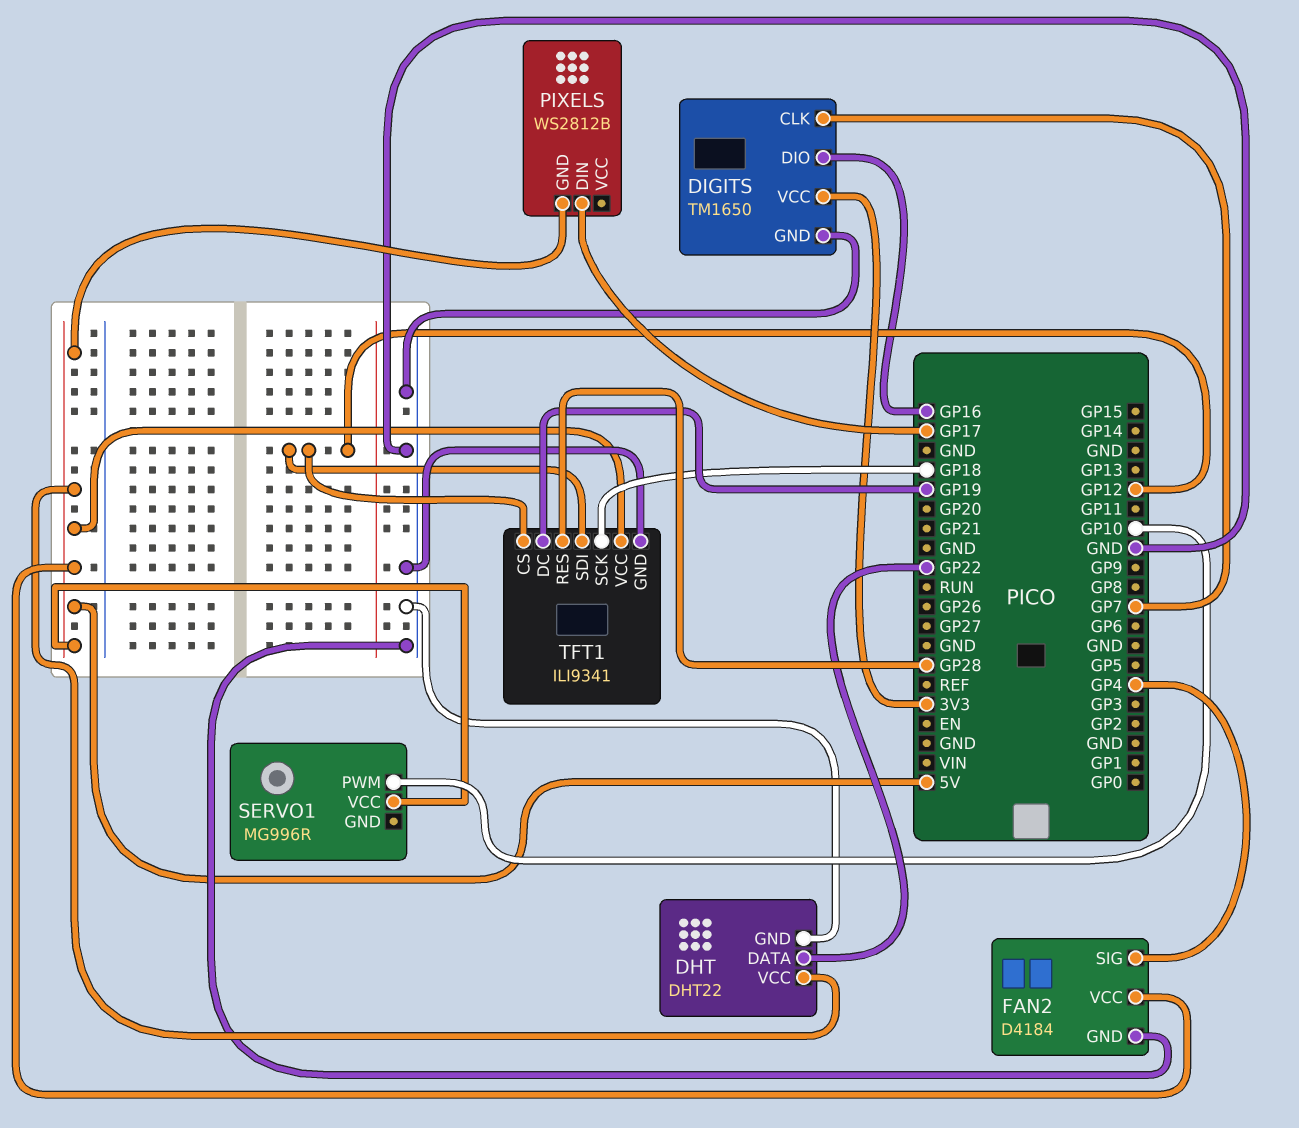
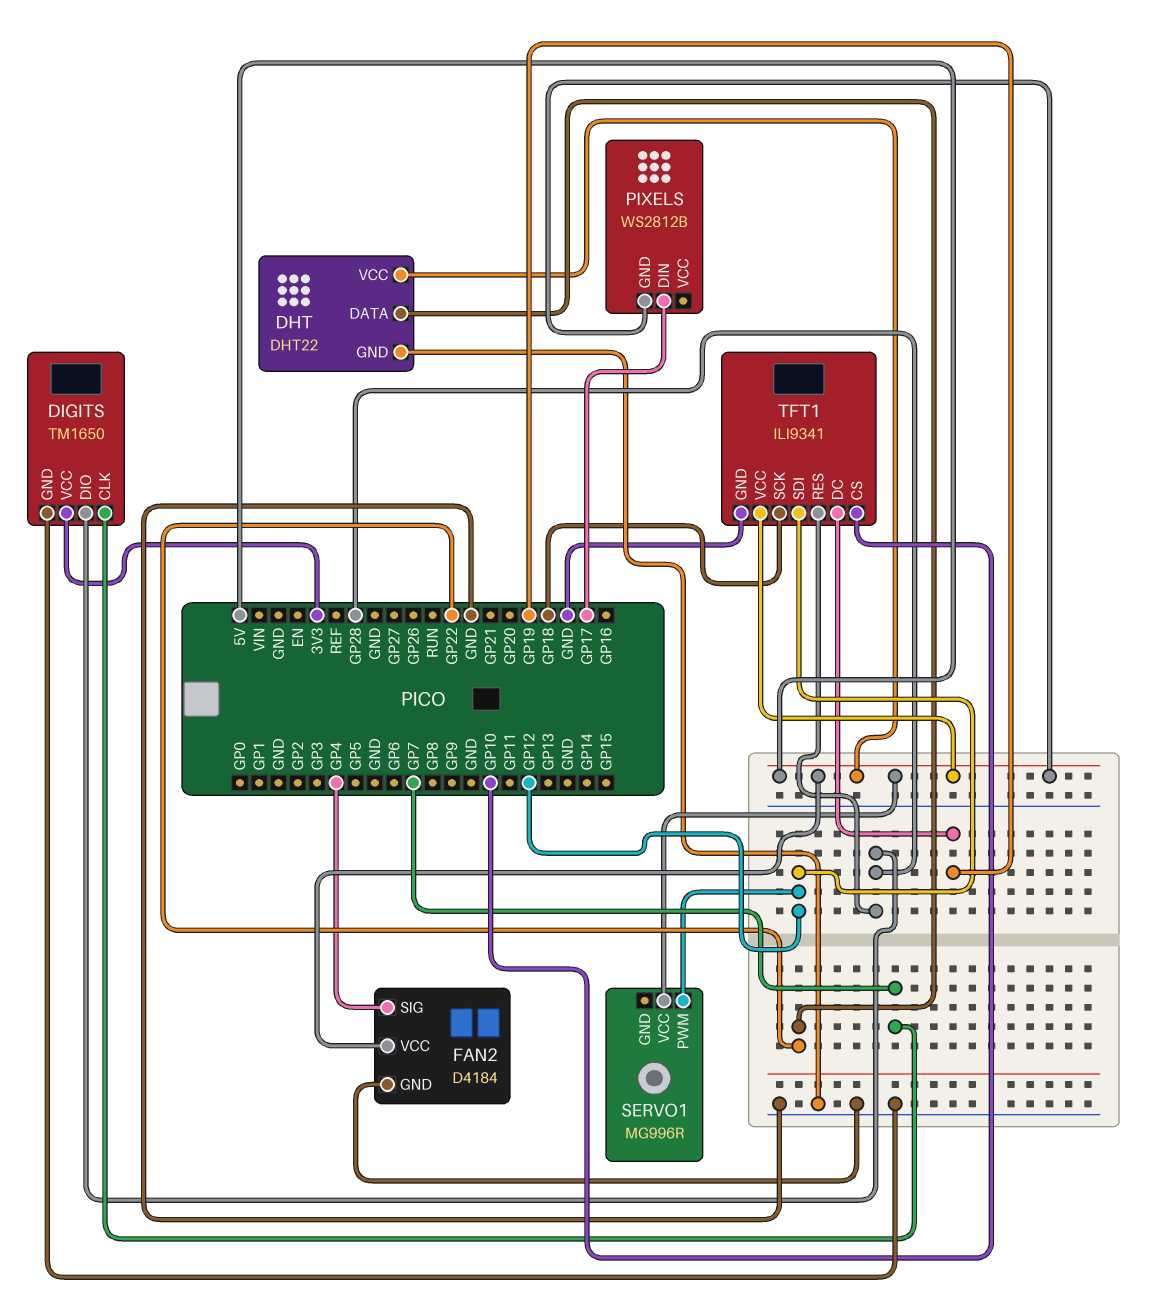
DIGITS pin DIO: GP16 -> GP28
SERVO1 pin PWM: GP10 -> GP12
TFT1 pin CS: GP12 -> GP10

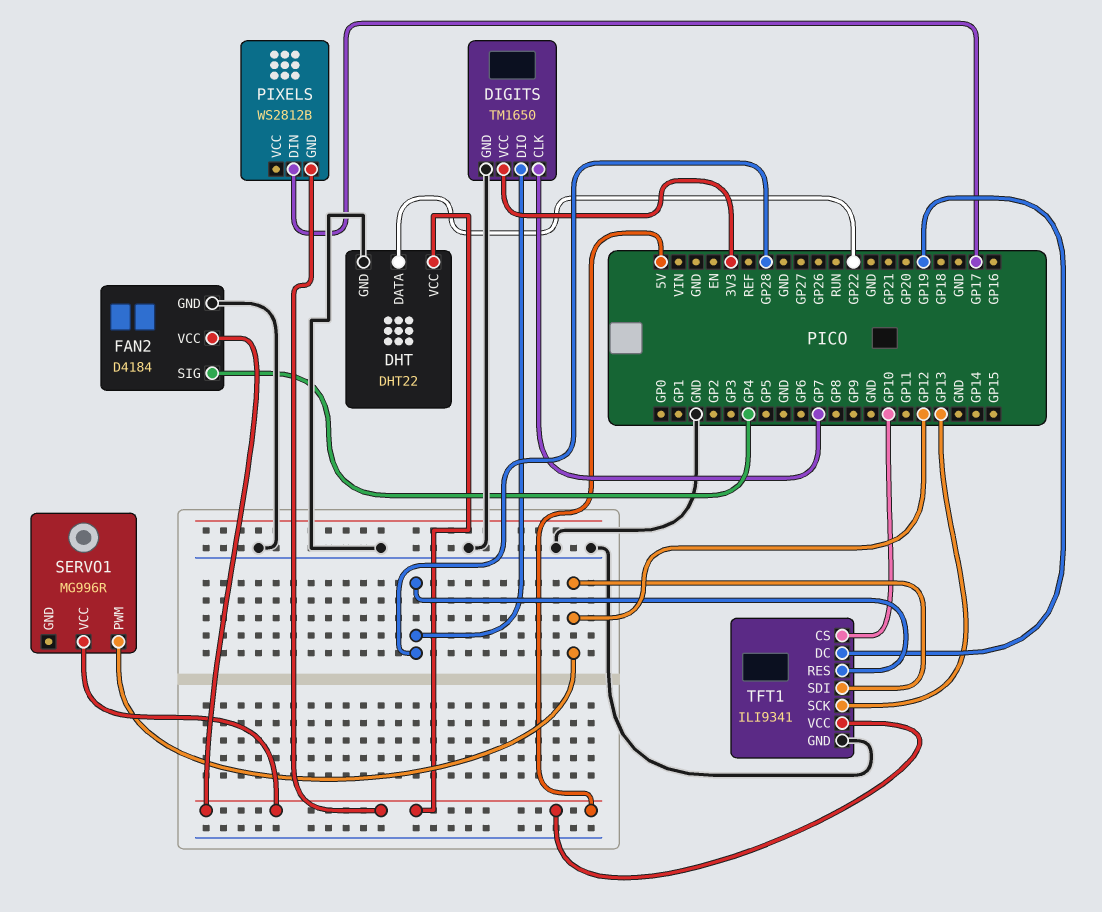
TFT1 pin SCK: GP18 -> GP13

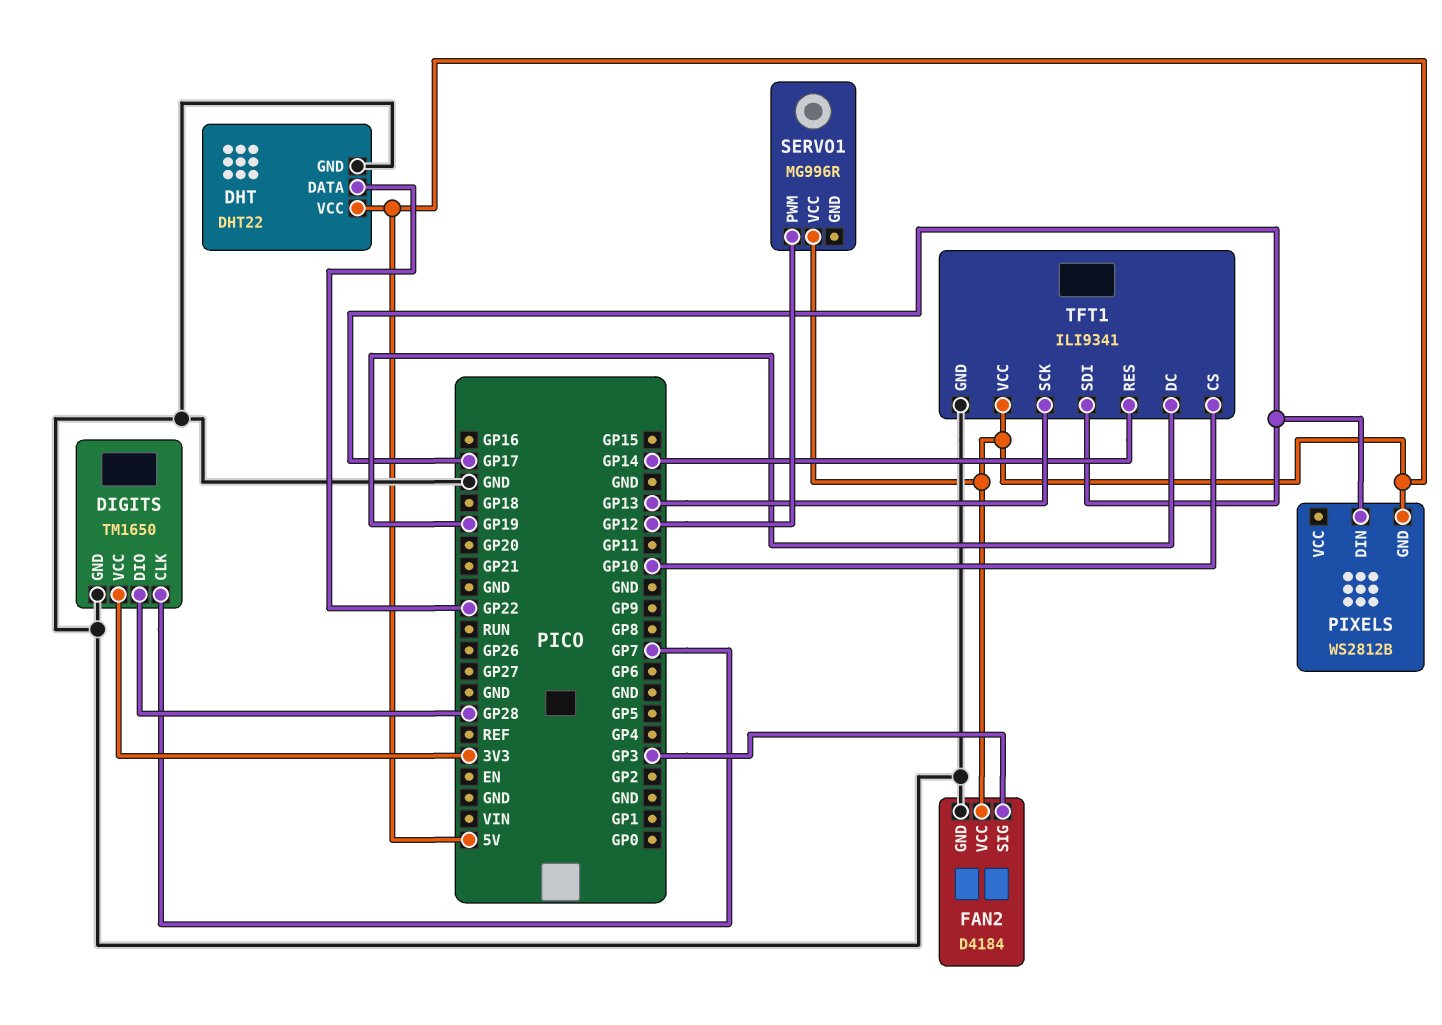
FAN2 pin SIG: GP4 -> GP3
TFT1 pin RES: GP28 -> GP14
TFT1 pin SDI: GP12 -> GP17

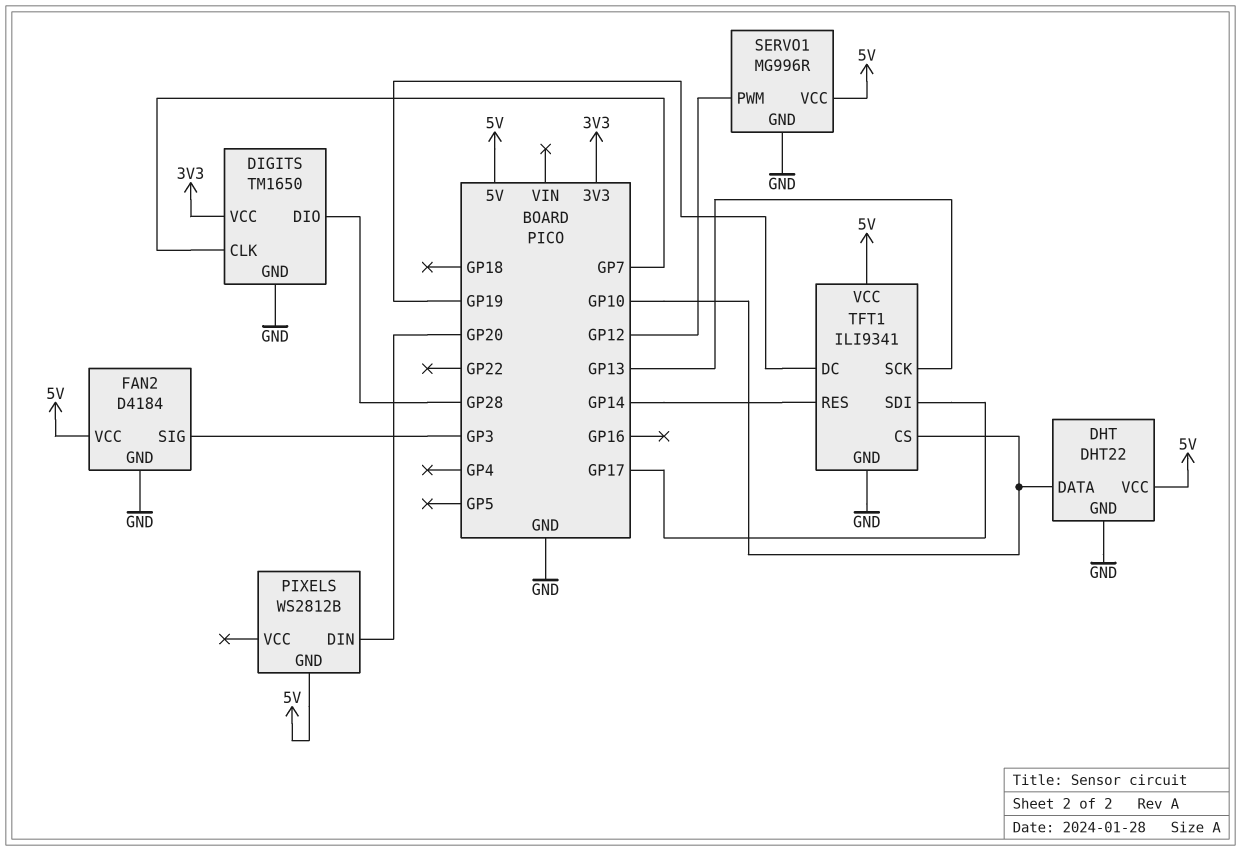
DHT pin DATA: GP22 -> GP10
PIXELS pin DIN: GP17 -> GP20
SERVO1 pin GND: none -> GND

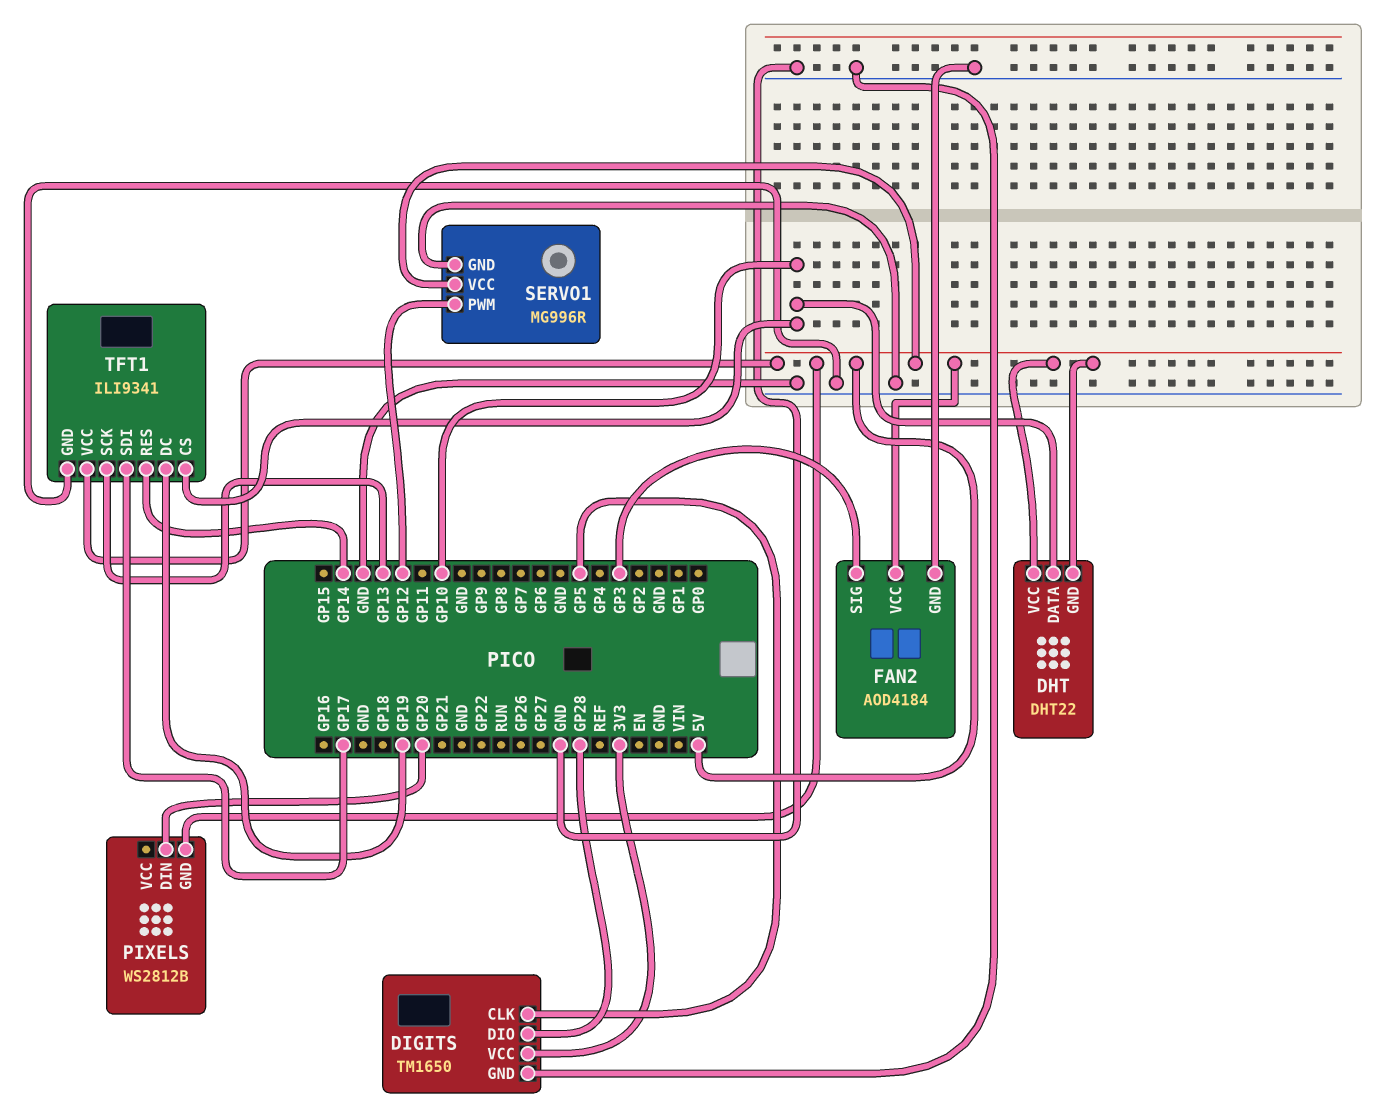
DHT pin GND: GND -> 5V
DIGITS pin CLK: GP7 -> GP5
FAN2: D4184 -> AOD4184

